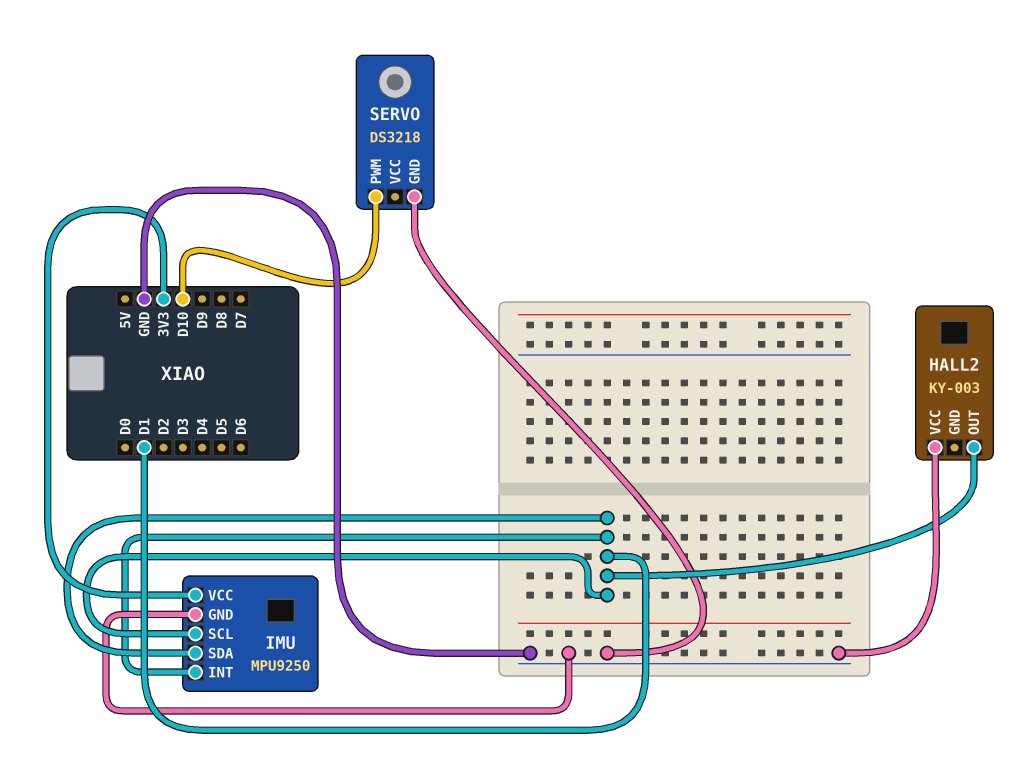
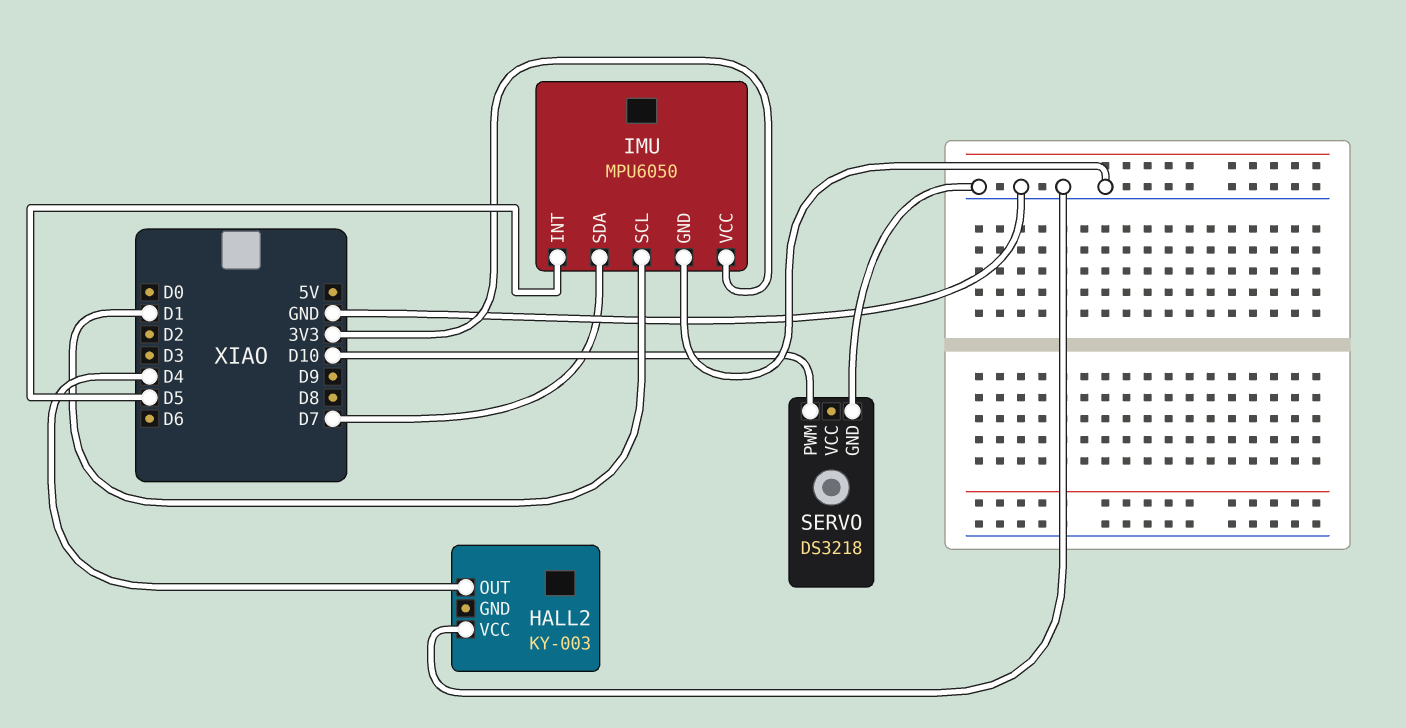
HALL2 pin OUT: D1 -> D4
IMU: MPU9250 -> MPU6050
IMU pin INT: D1 -> D5
IMU pin SDA: D1 -> D7

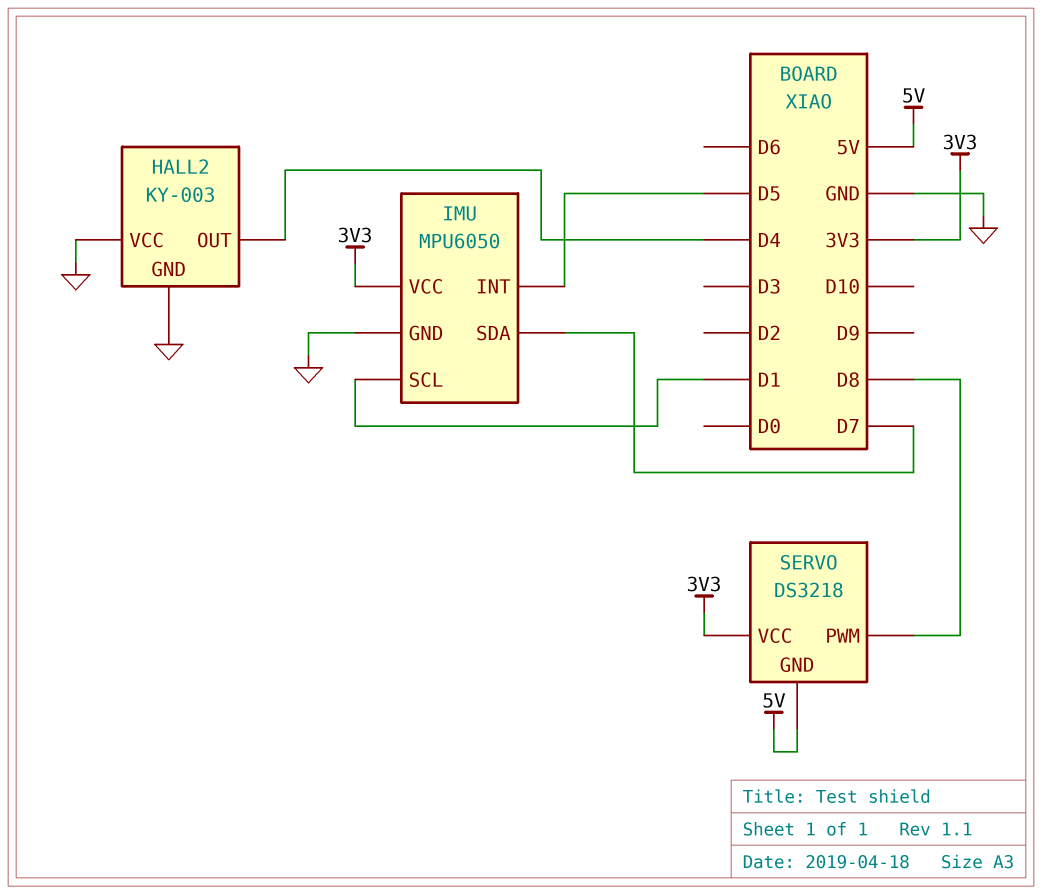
HALL2 pin GND: none -> GND
SERVO pin GND: GND -> 5V
SERVO pin PWM: D10 -> D8
SERVO pin VCC: none -> 3V3

